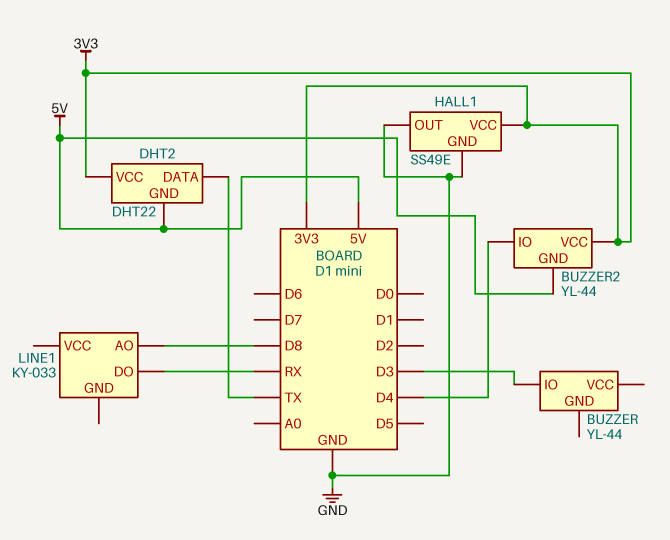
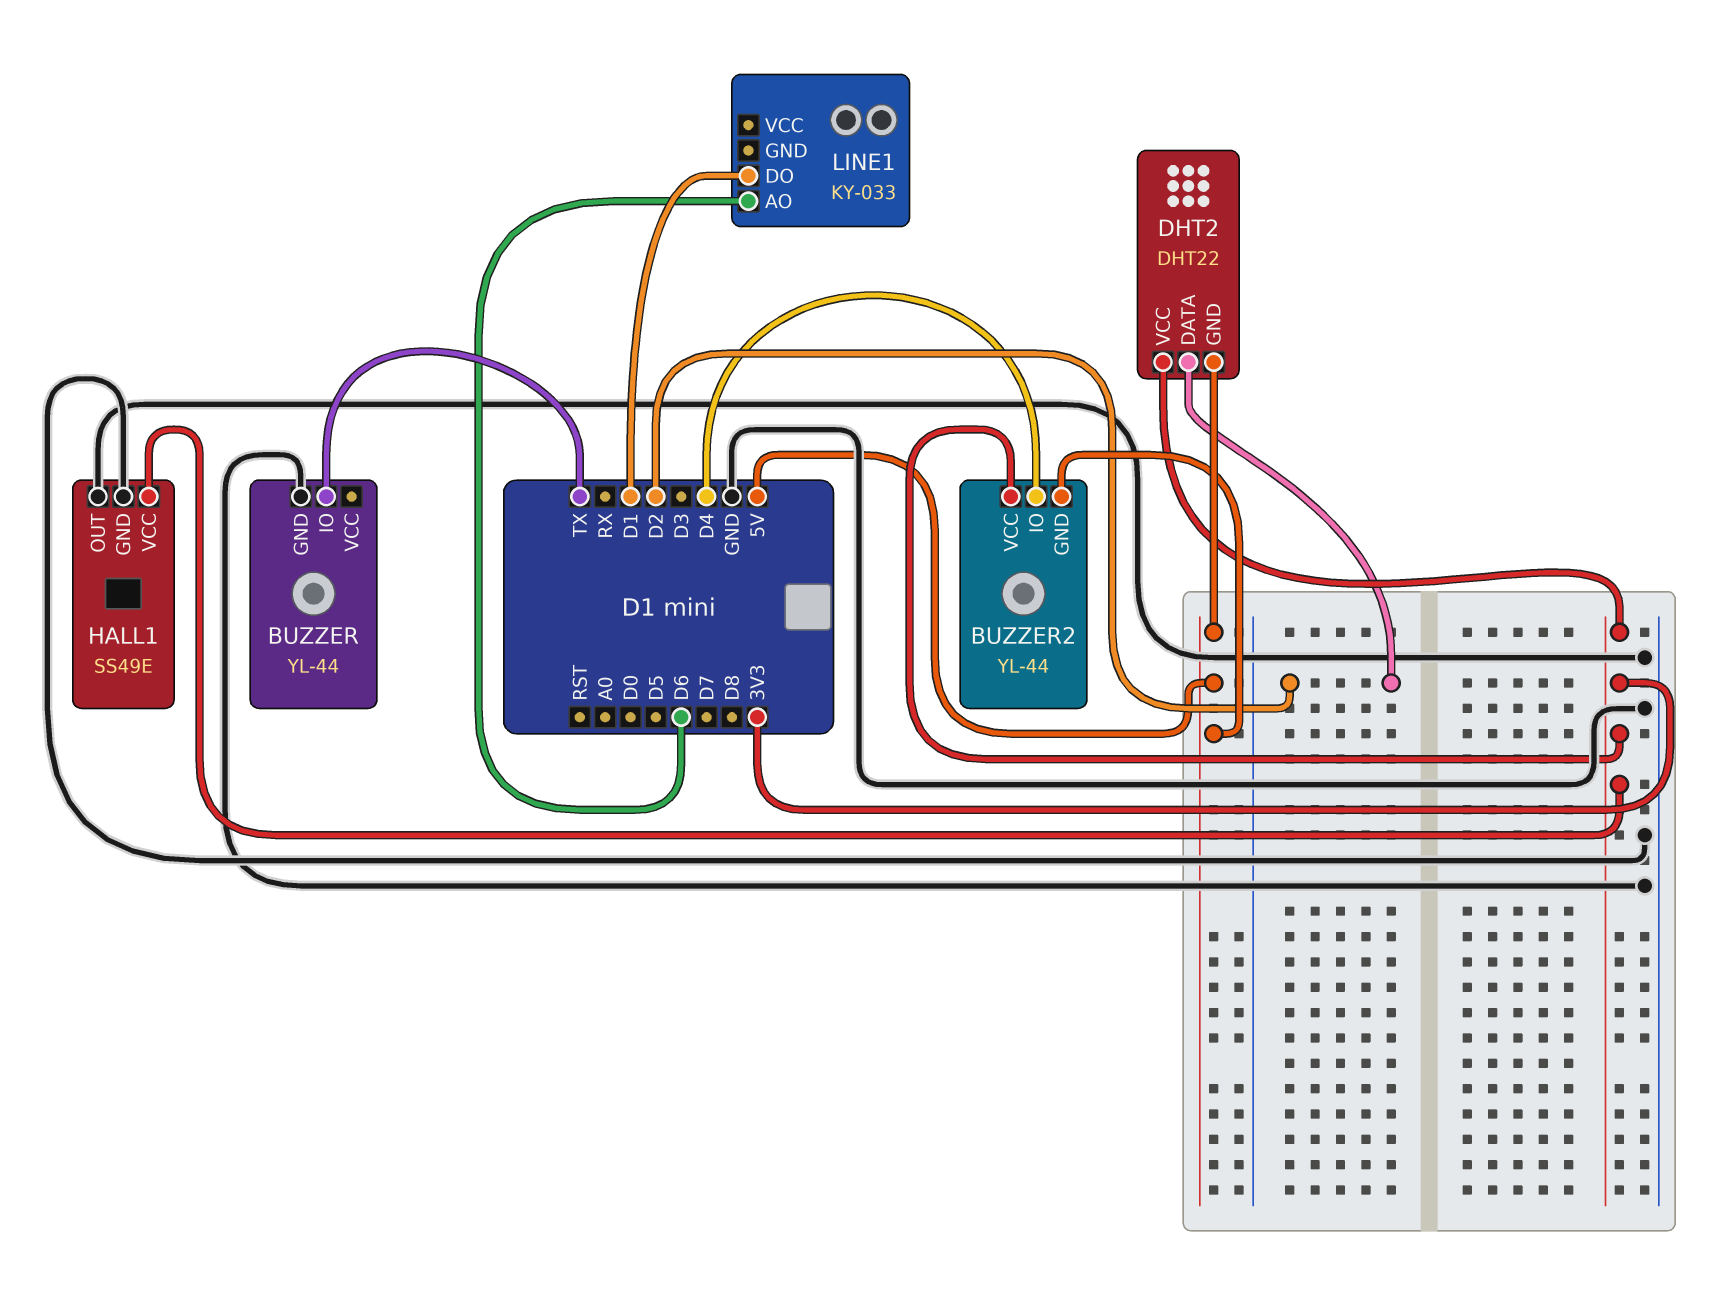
BUZZER pin GND: none -> GND
BUZZER pin IO: D3 -> TX
DHT2 pin DATA: TX -> D2
LINE1 pin AO: D8 -> D6
LINE1 pin DO: RX -> D1

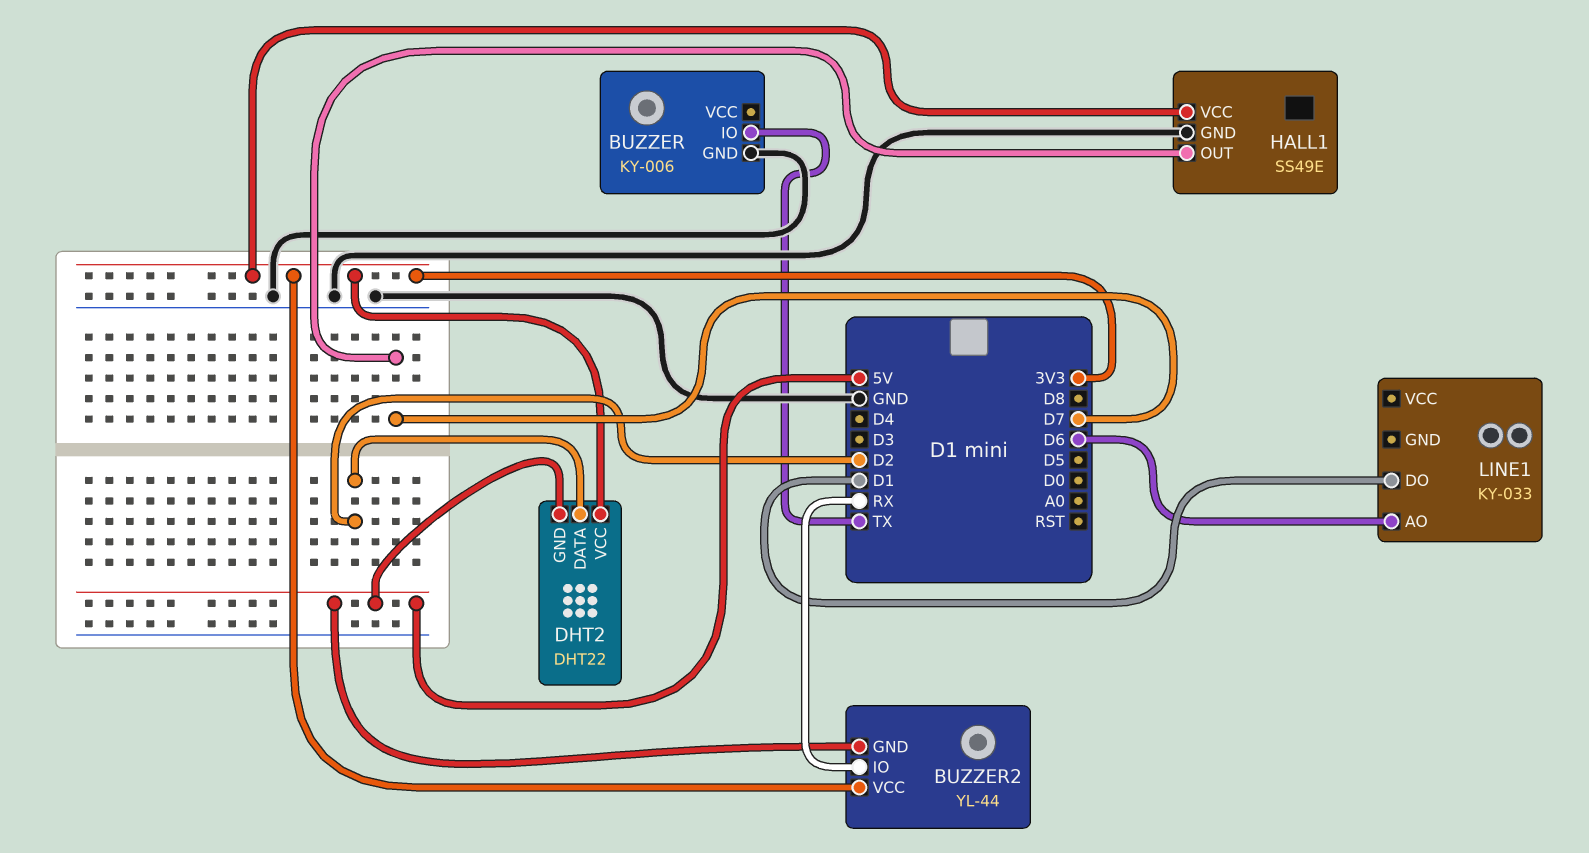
BUZZER: YL-44 -> KY-006
BUZZER2 pin IO: D4 -> RX
HALL1 pin OUT: GND -> D7

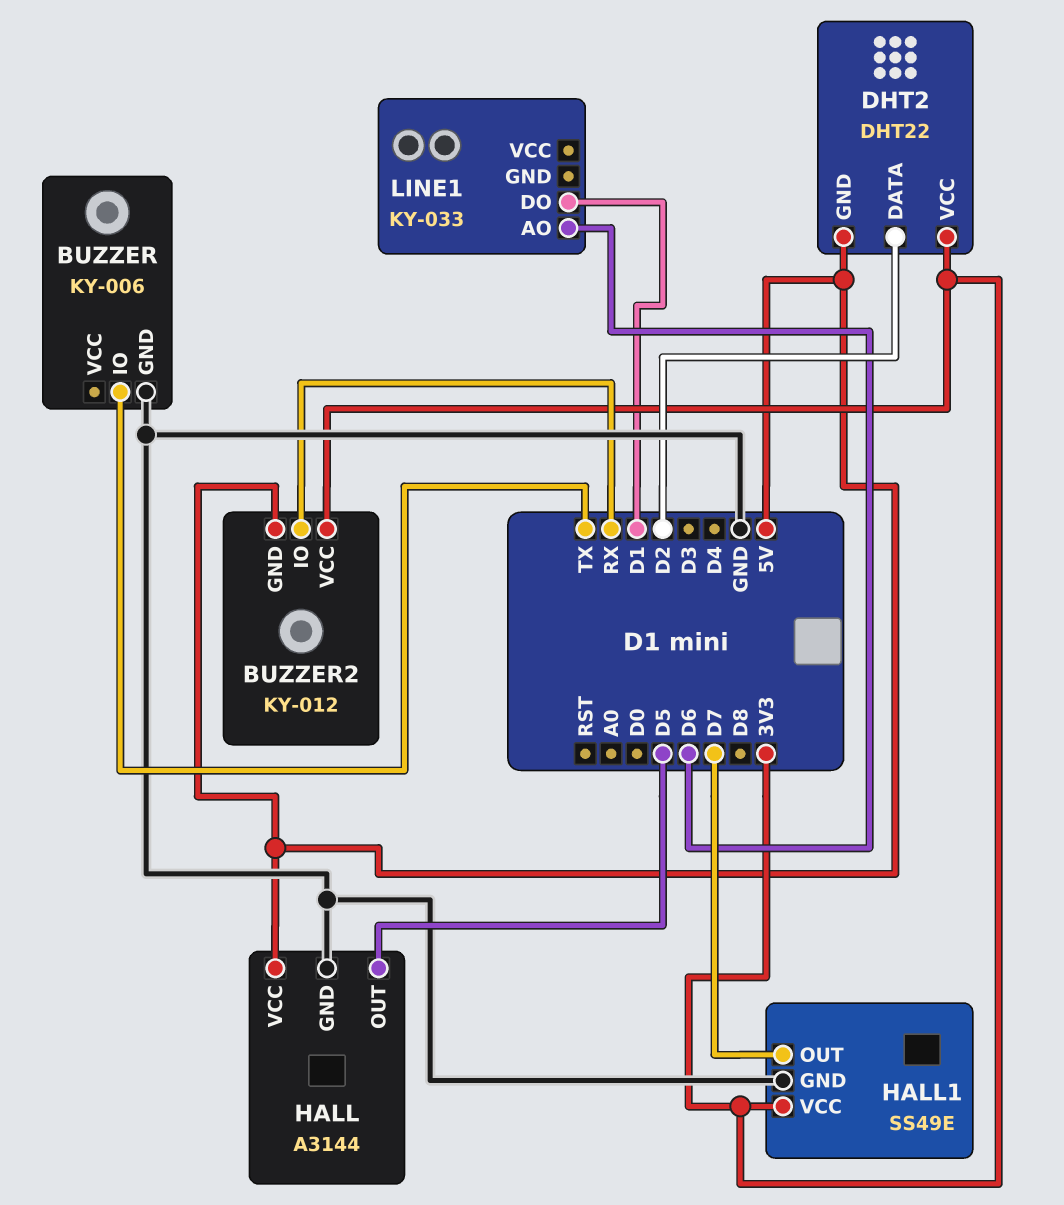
BUZZER2: YL-44 -> KY-012
HALL: none -> A3144
HALL pin GND: none -> GND
HALL pin OUT: none -> D5
HALL pin VCC: none -> 5V

